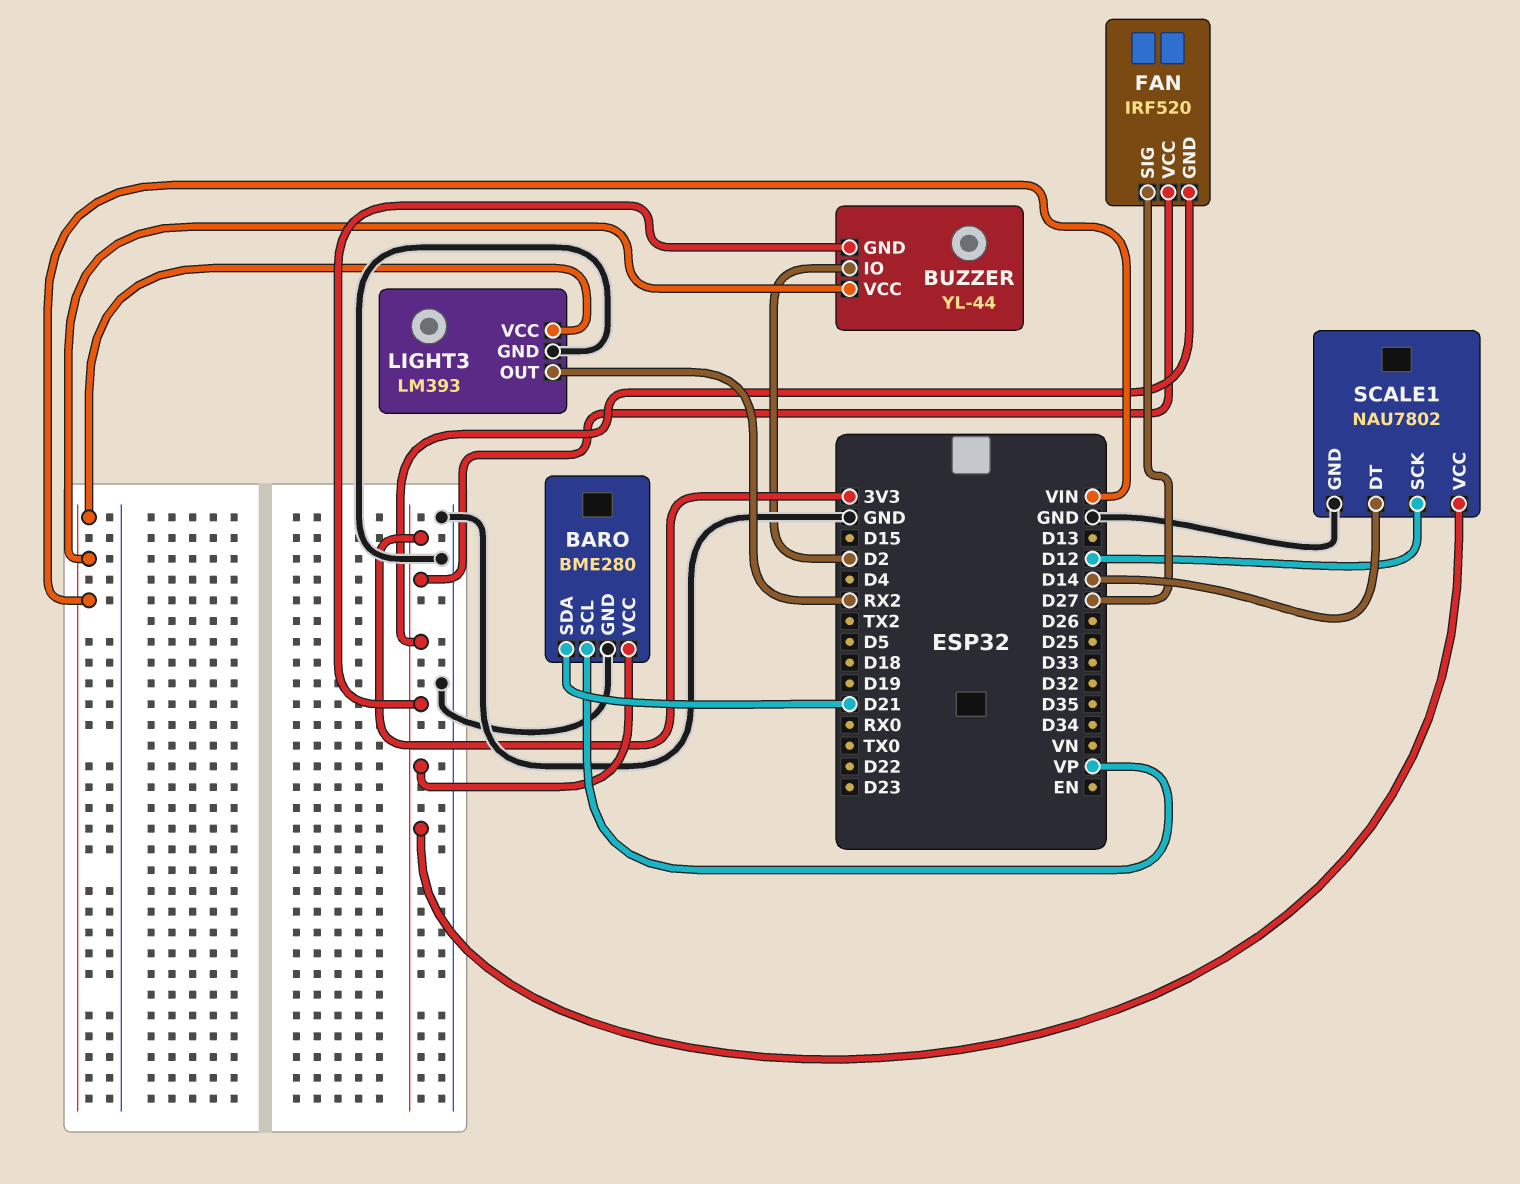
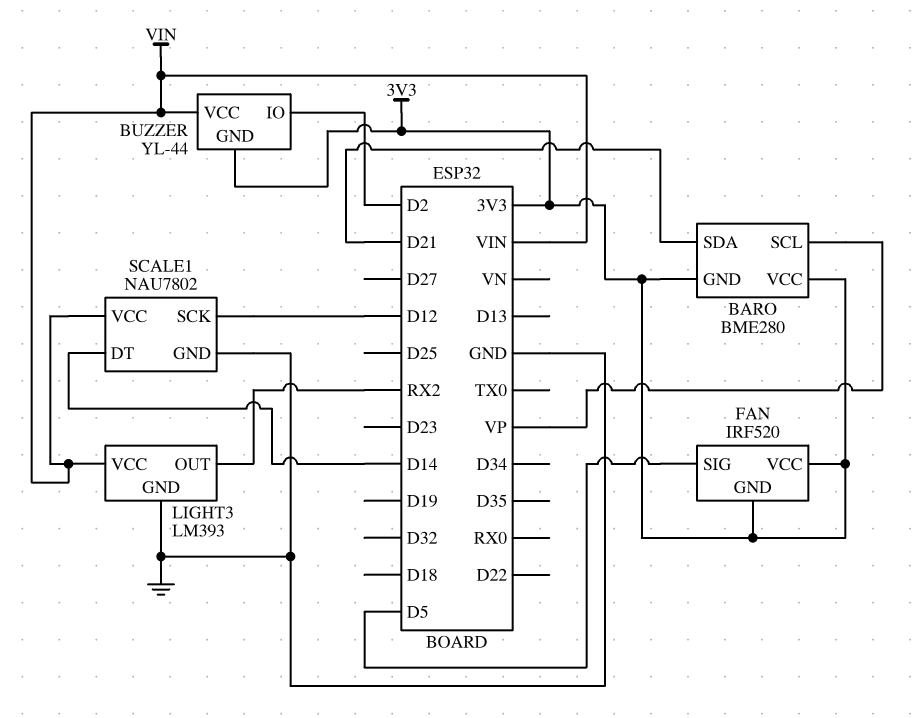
BARO pin GND: GND -> 3V3
FAN pin SIG: D27 -> D5
SCALE1 pin VCC: 3V3 -> VIN

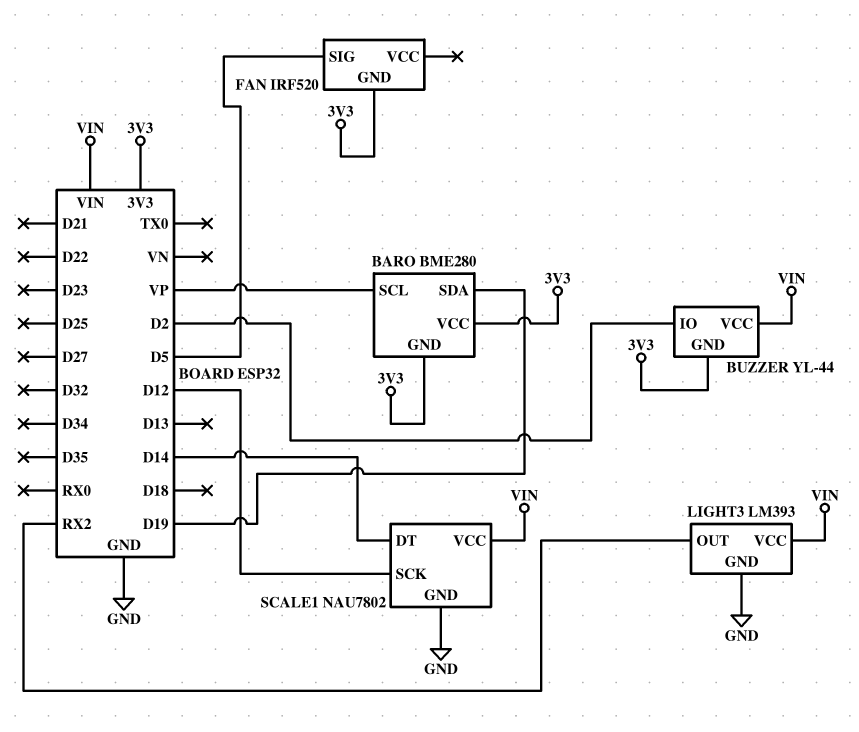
BARO pin SDA: D21 -> D19
FAN pin VCC: 3V3 -> none

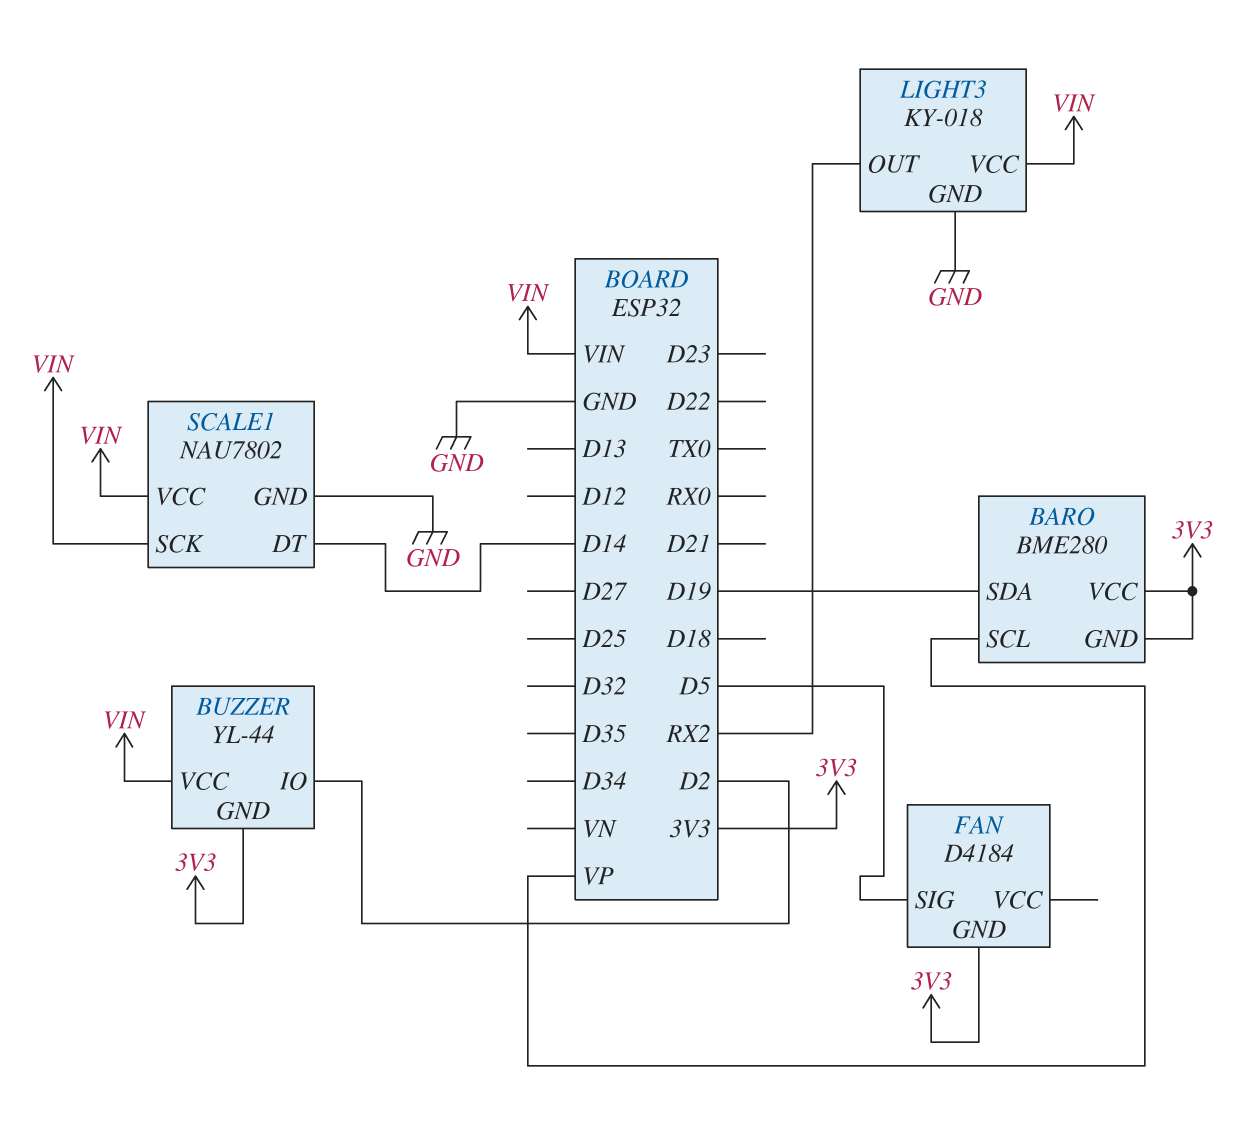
FAN: IRF520 -> D4184
LIGHT3: LM393 -> KY-018
SCALE1 pin SCK: D12 -> VIN

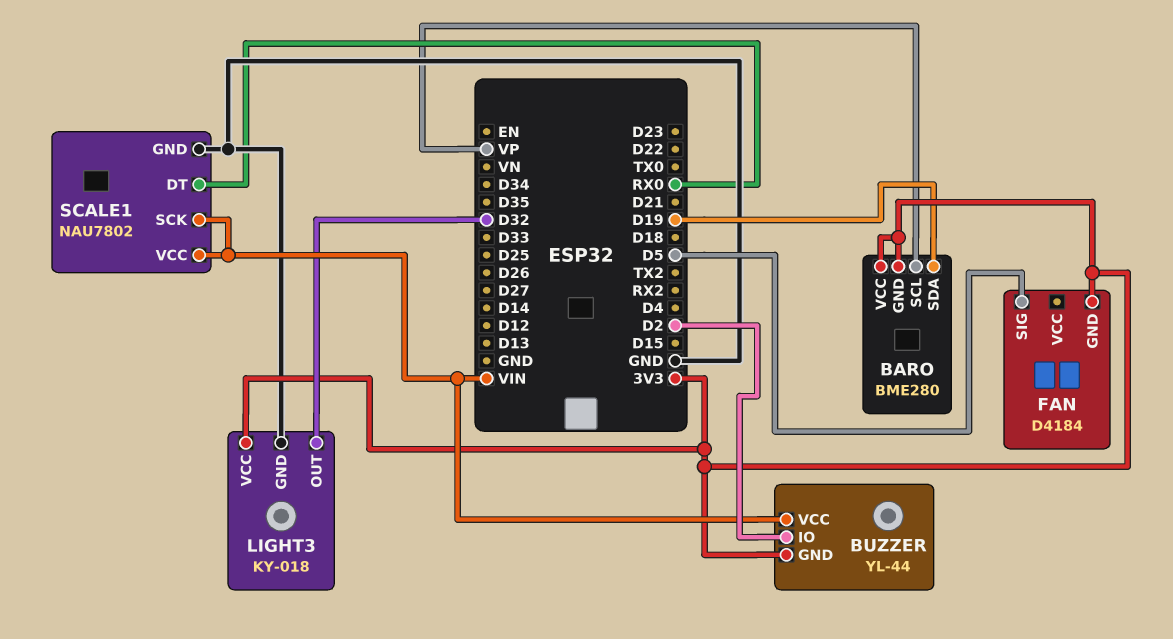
LIGHT3 pin OUT: RX2 -> D32
LIGHT3 pin VCC: VIN -> 3V3
SCALE1 pin DT: D14 -> RX0

